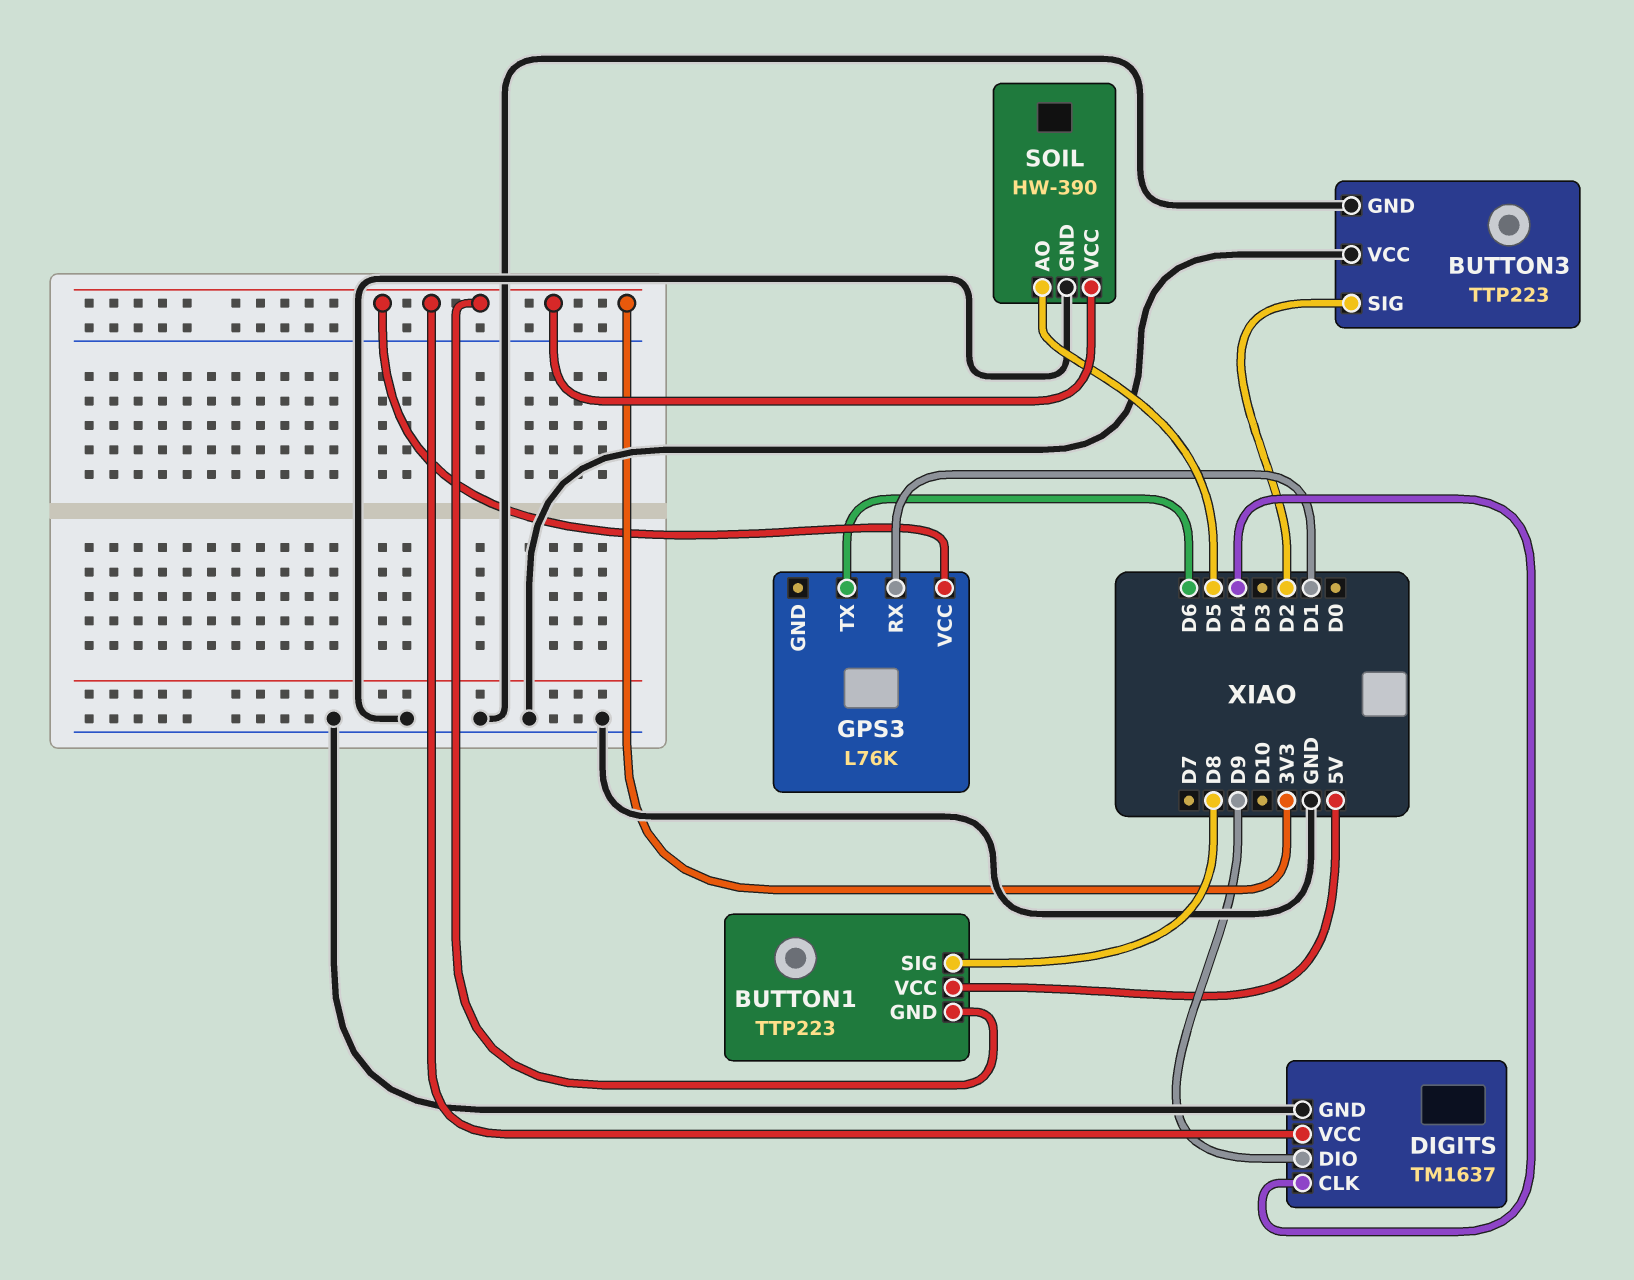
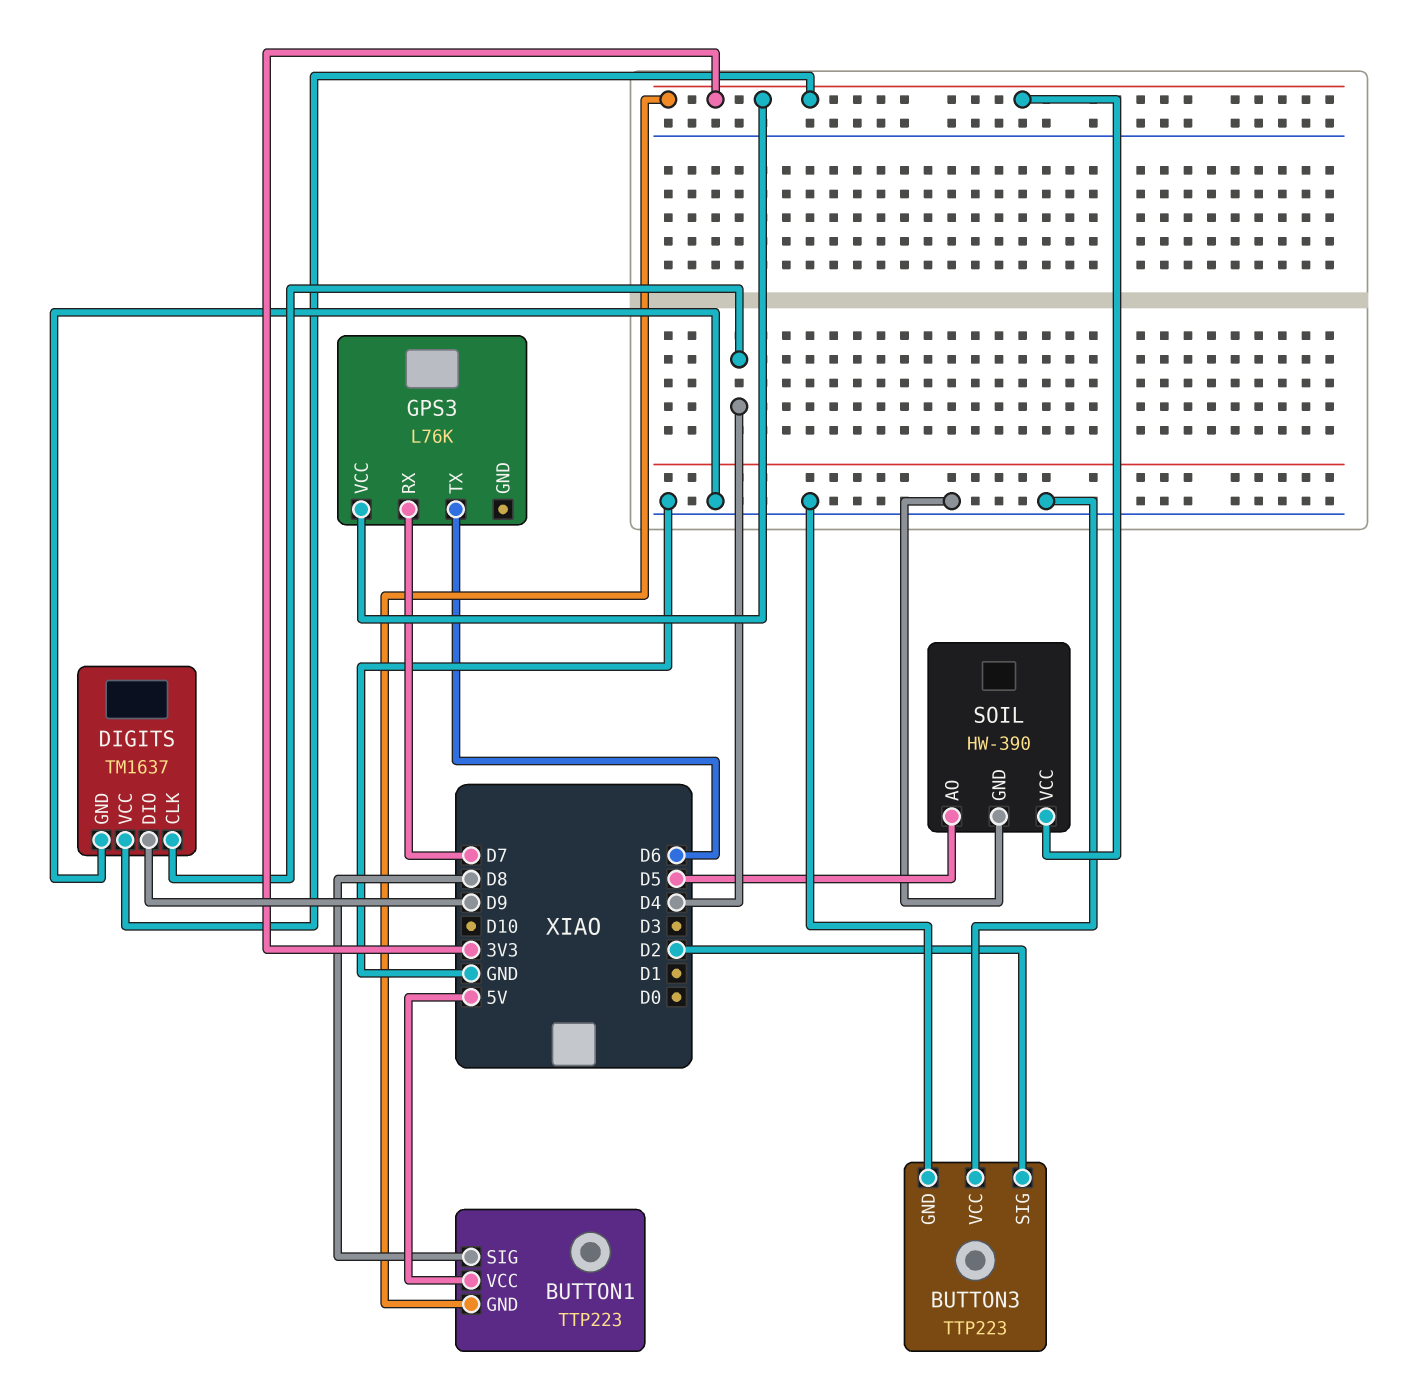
GPS3 pin RX: D1 -> D7

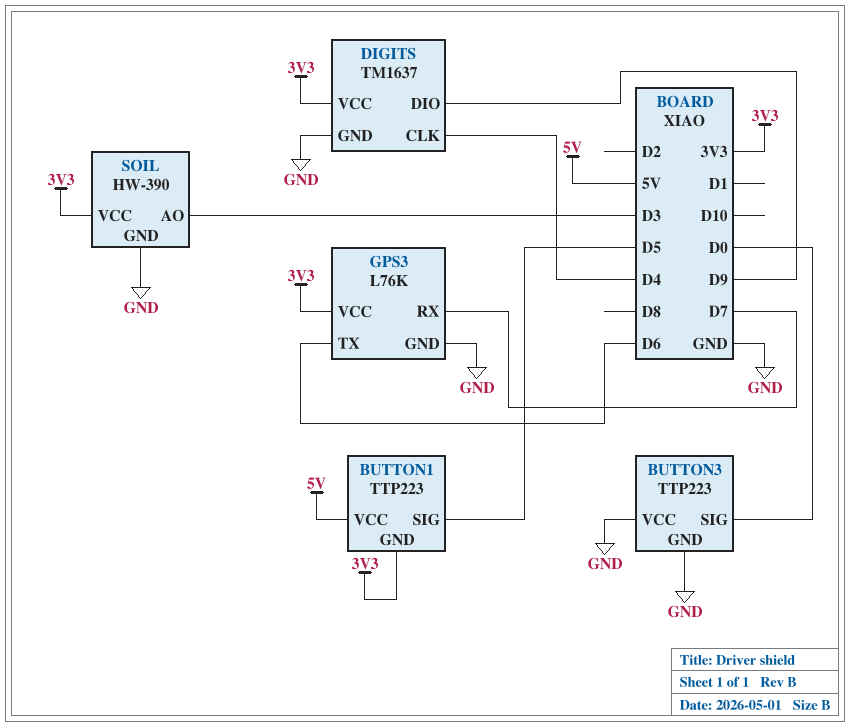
BUTTON1 pin SIG: D8 -> D5
BUTTON3 pin SIG: D2 -> D0
GPS3 pin GND: none -> GND
SOIL pin AO: D5 -> D3

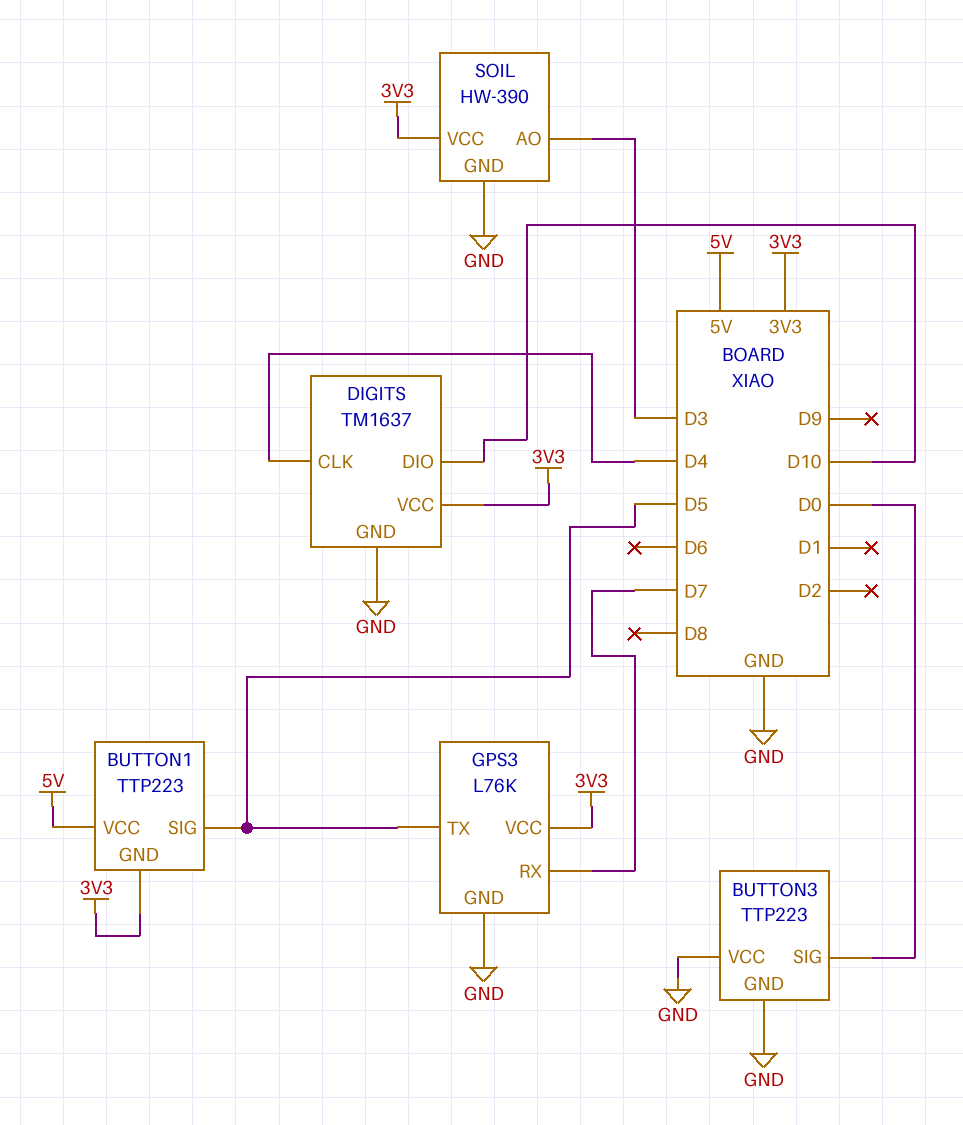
DIGITS pin DIO: D9 -> D10
GPS3 pin TX: D6 -> D5

